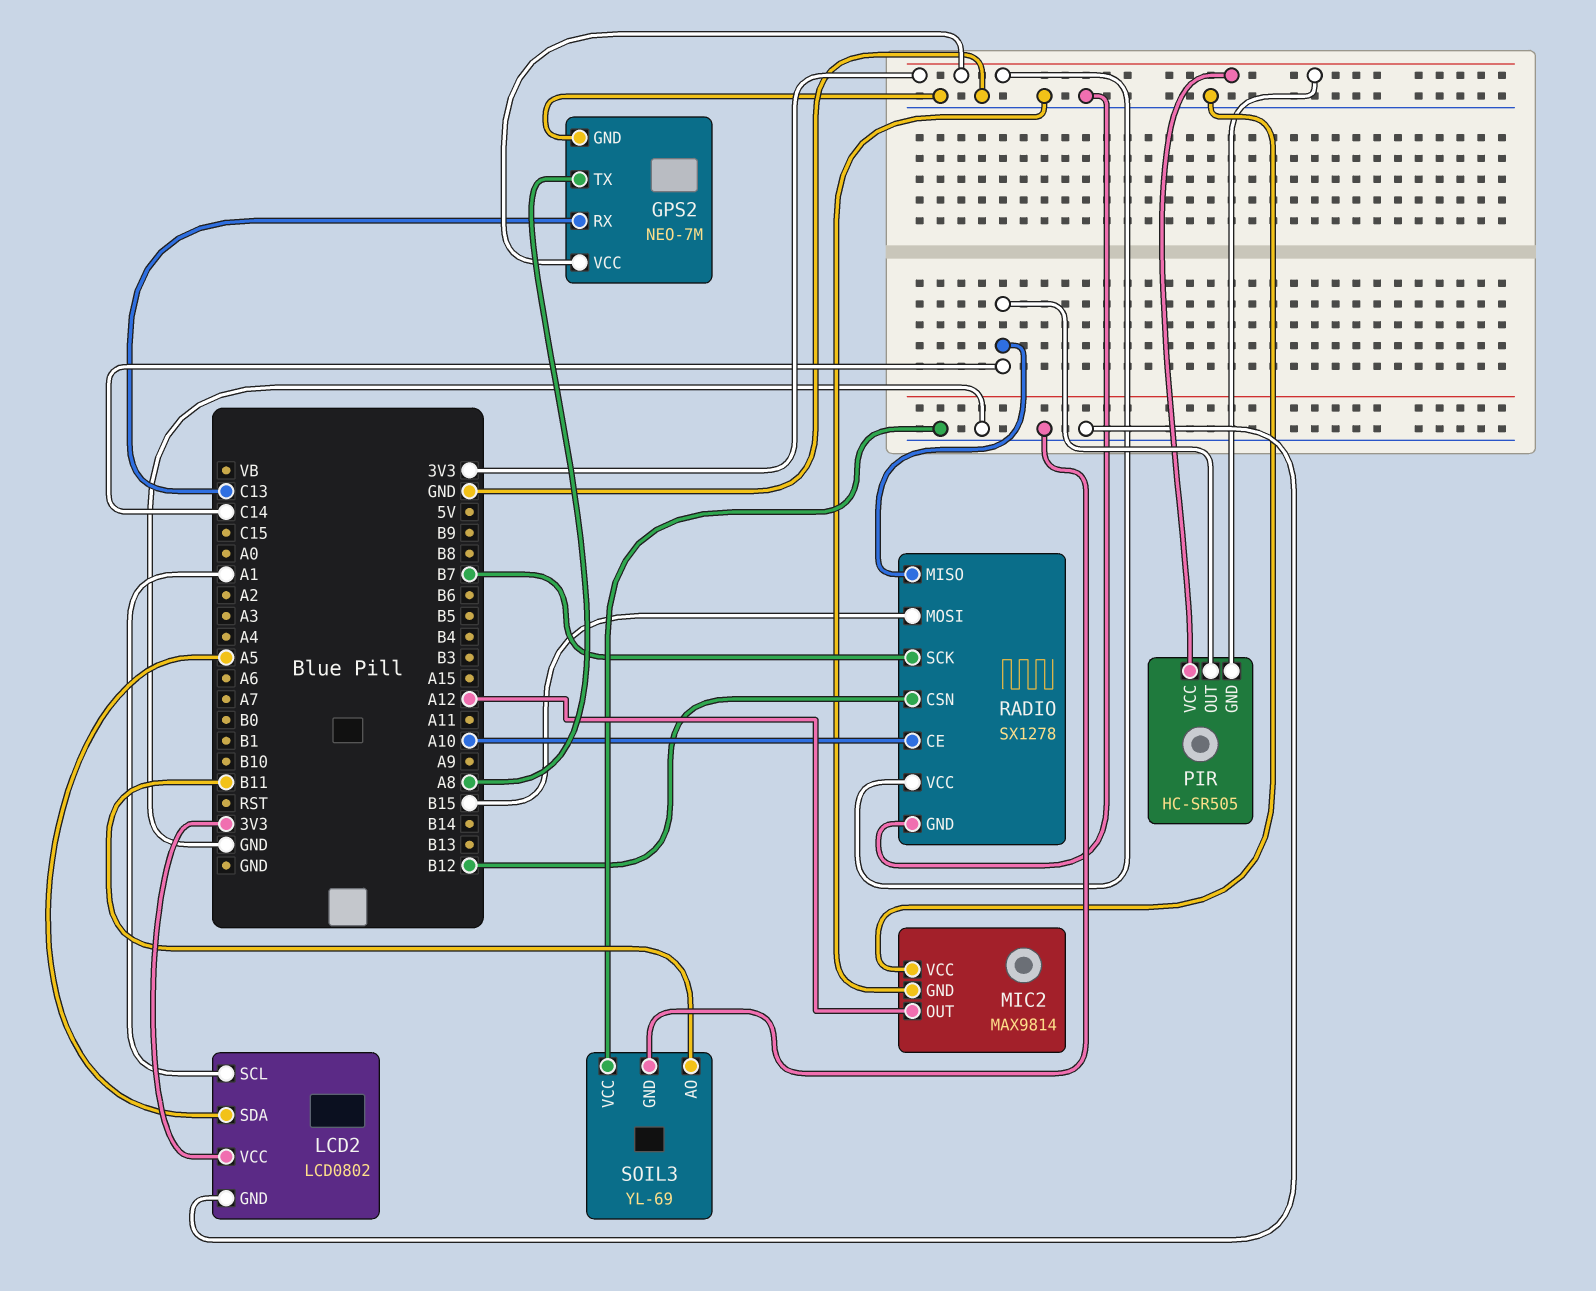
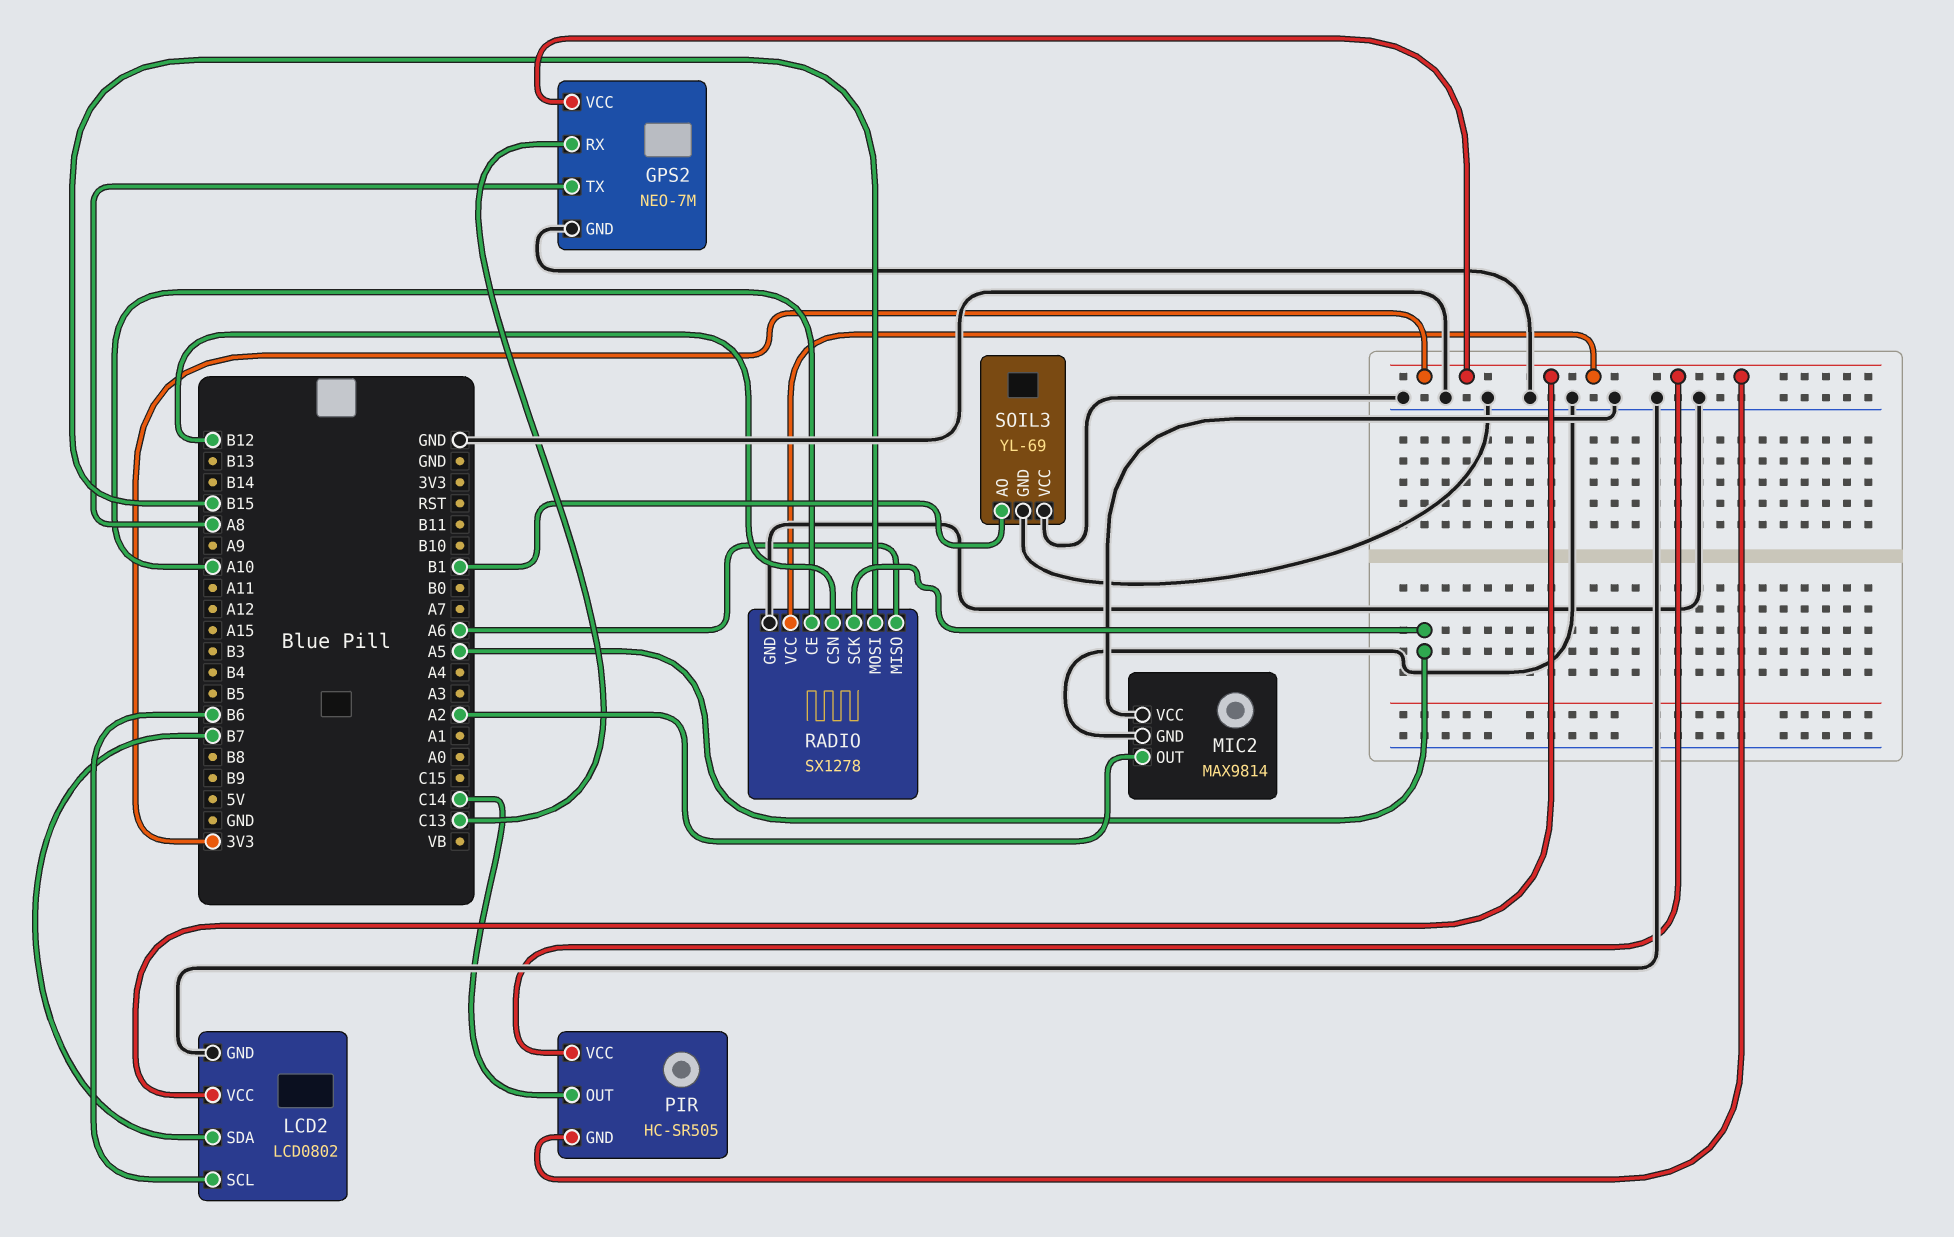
LCD2 pin SCL: A1 -> B6
LCD2 pin SDA: A5 -> B7
MIC2 pin OUT: A12 -> A2
RADIO pin MISO: C14 -> A6
RADIO pin SCK: B7 -> A5
SOIL3 pin AO: B11 -> B1

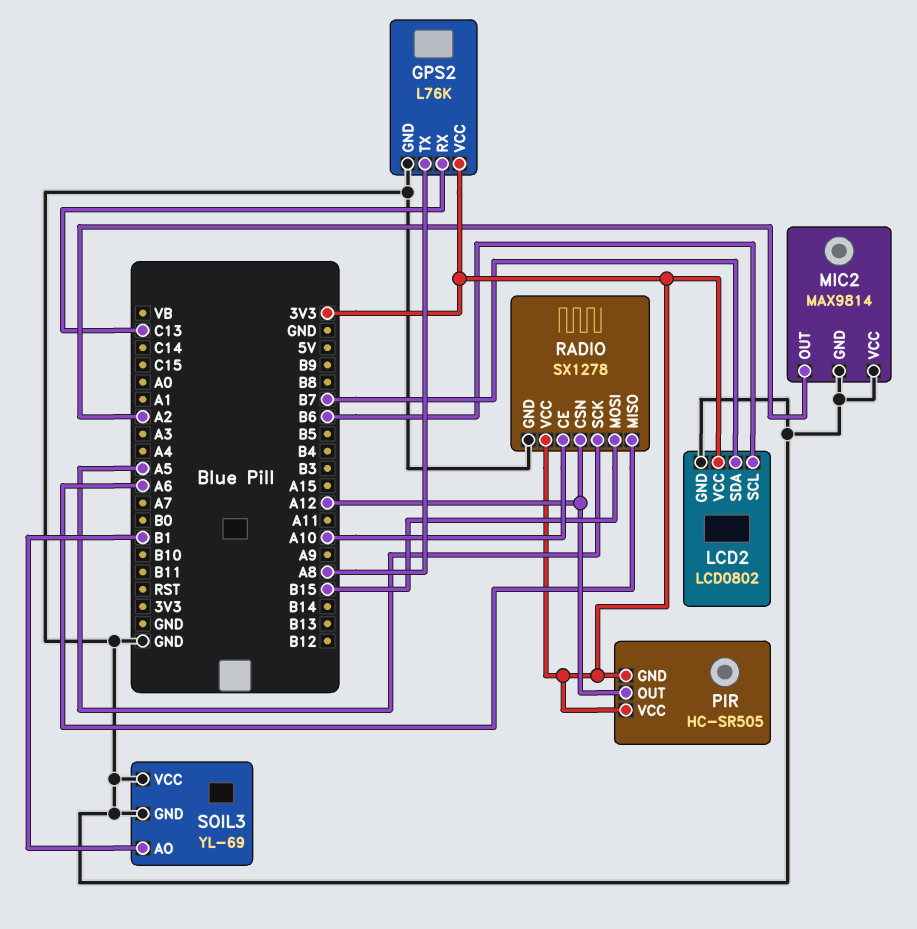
GPS2: NEO-7M -> L76K
PIR pin OUT: C14 -> A12
RADIO pin CSN: B12 -> A12

